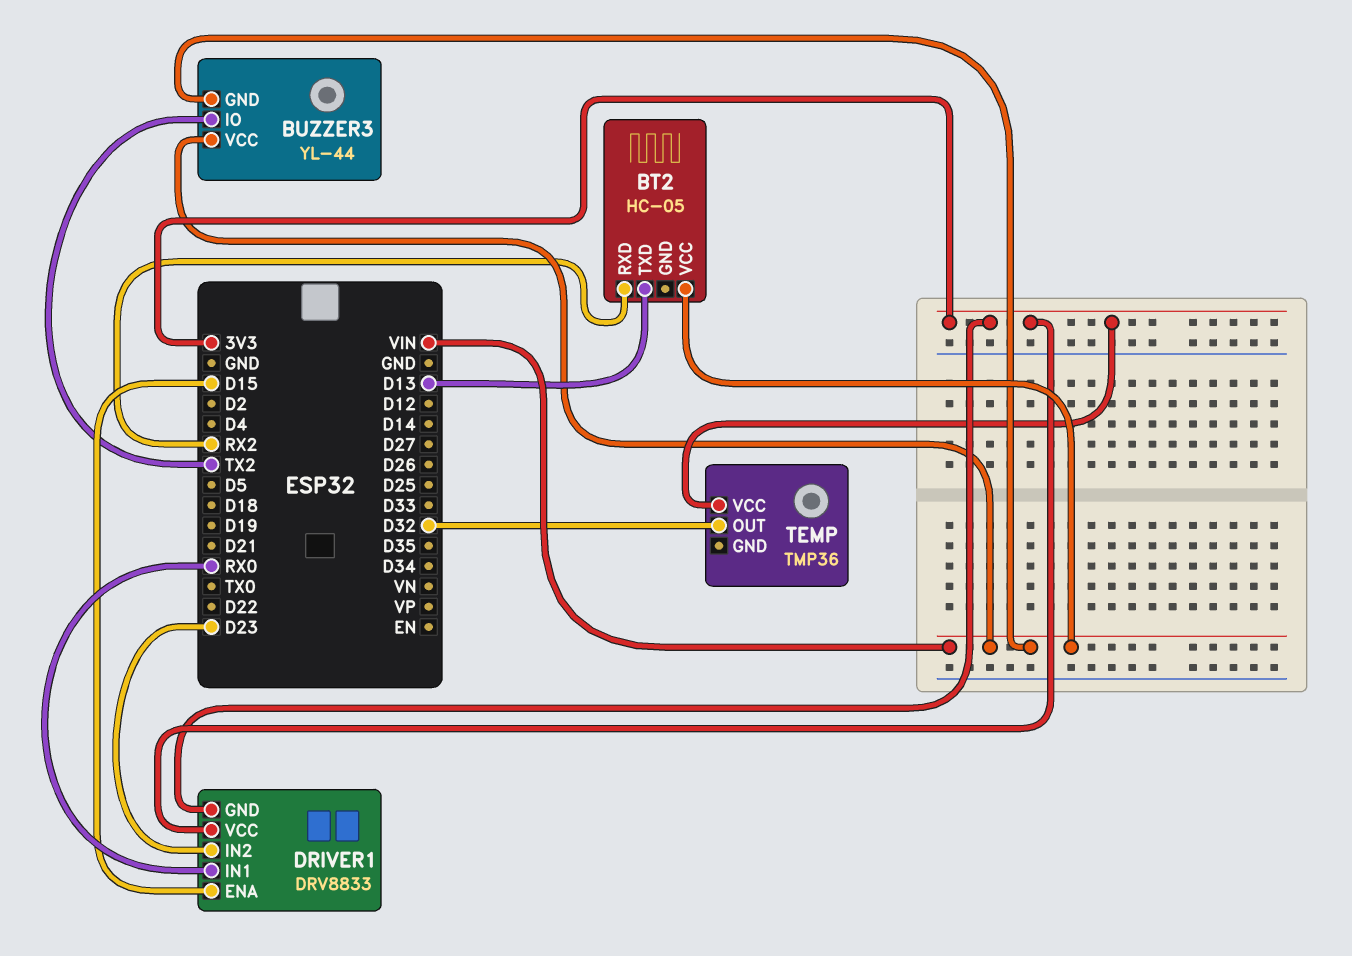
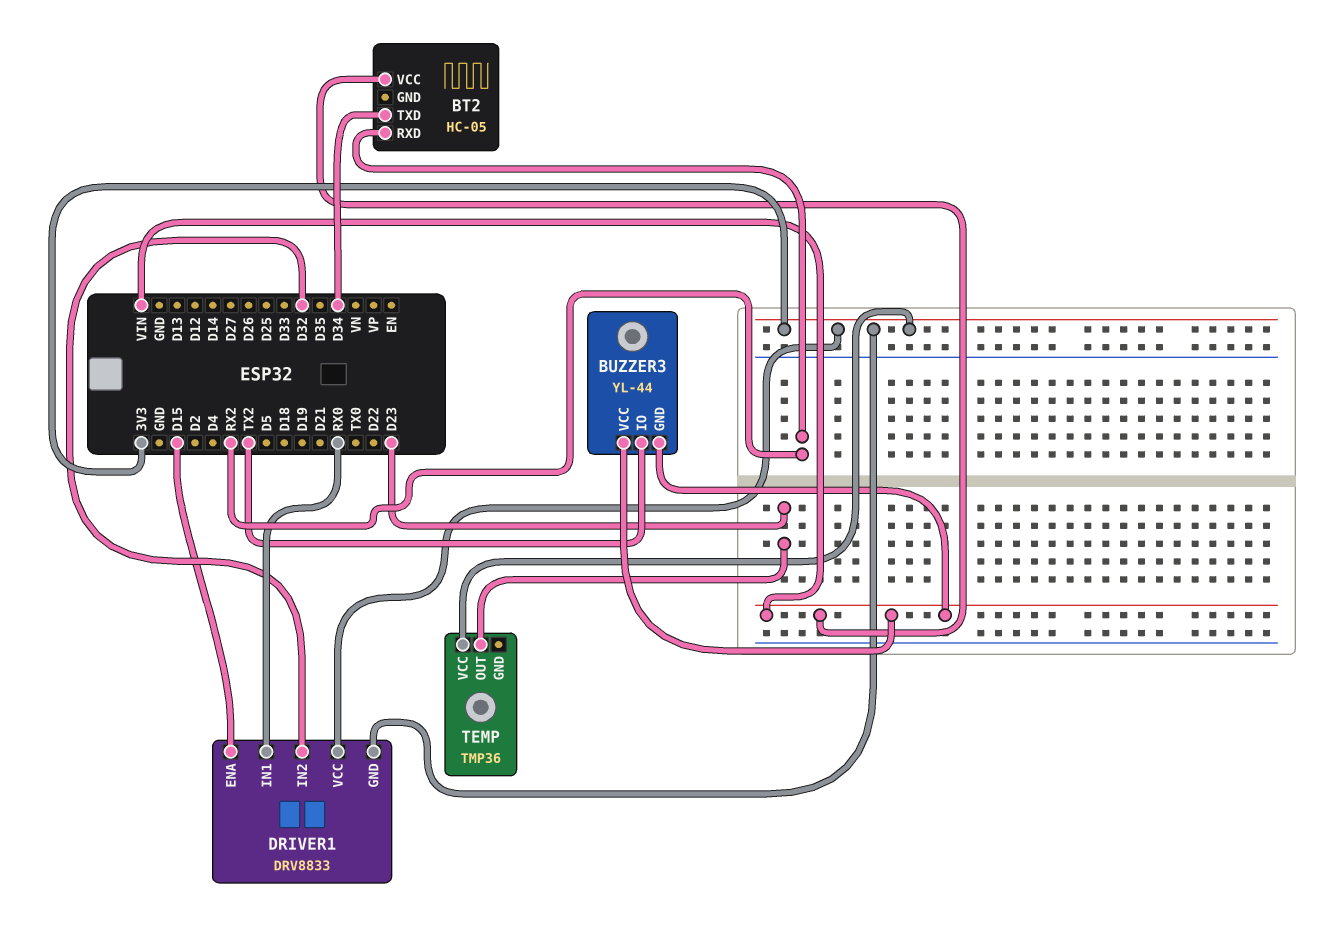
BT2 pin TXD: D13 -> D34
DRIVER1 pin IN2: D23 -> D32
TEMP pin OUT: D32 -> D23

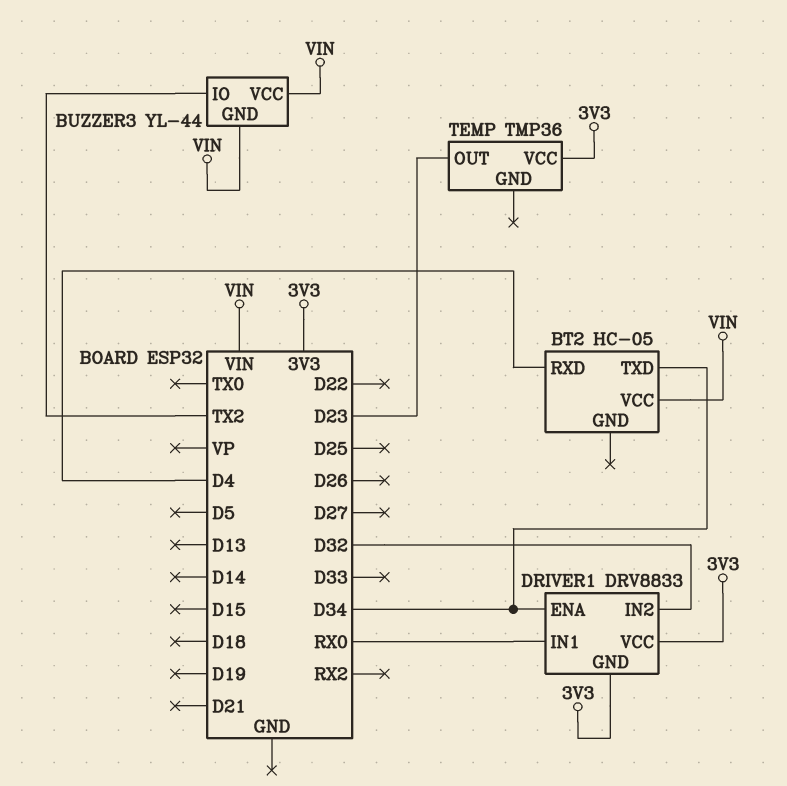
BT2 pin RXD: RX2 -> D4
DRIVER1 pin ENA: D15 -> D34

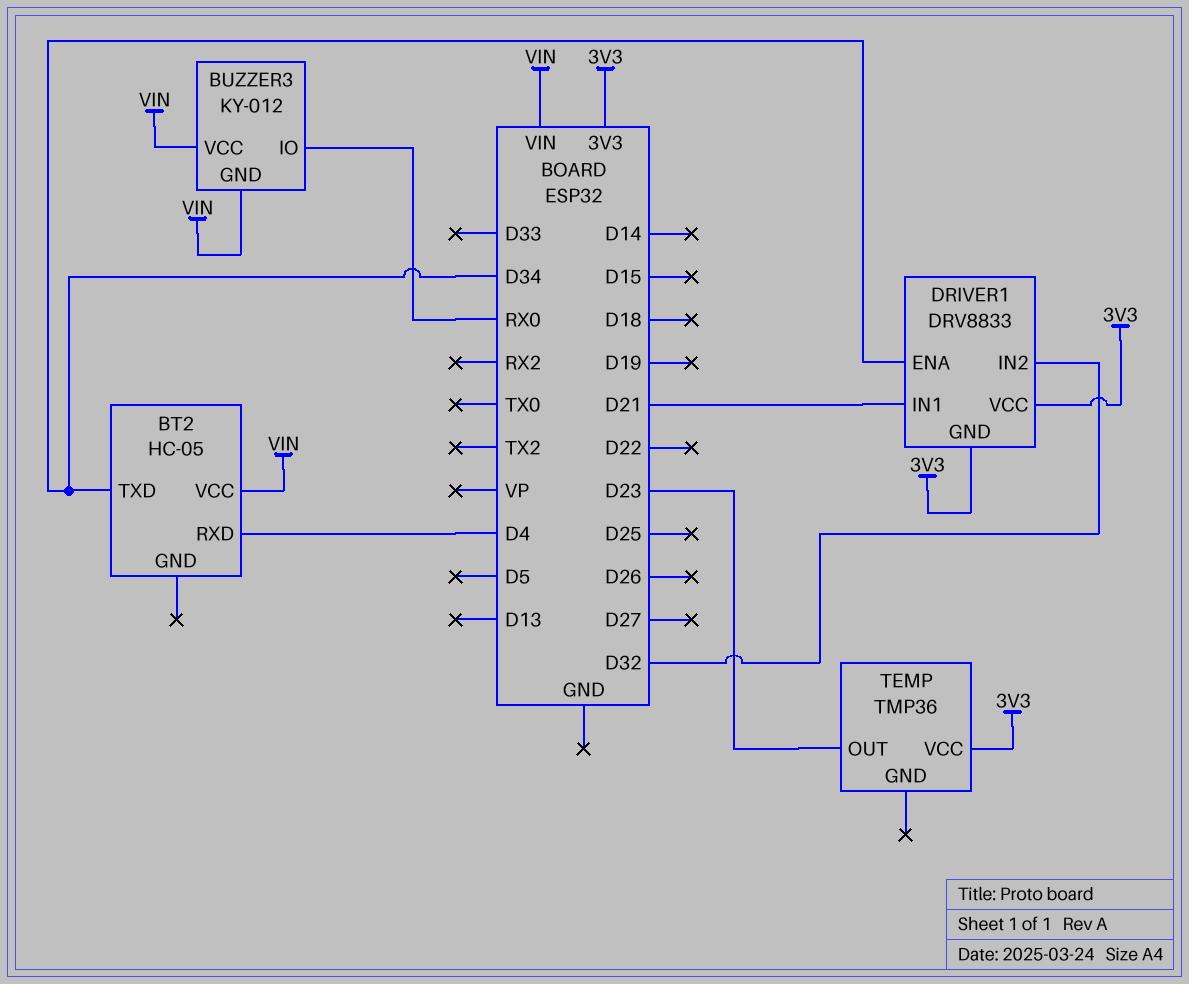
BUZZER3: YL-44 -> KY-012
BUZZER3 pin IO: TX2 -> RX0
DRIVER1 pin IN1: RX0 -> D21

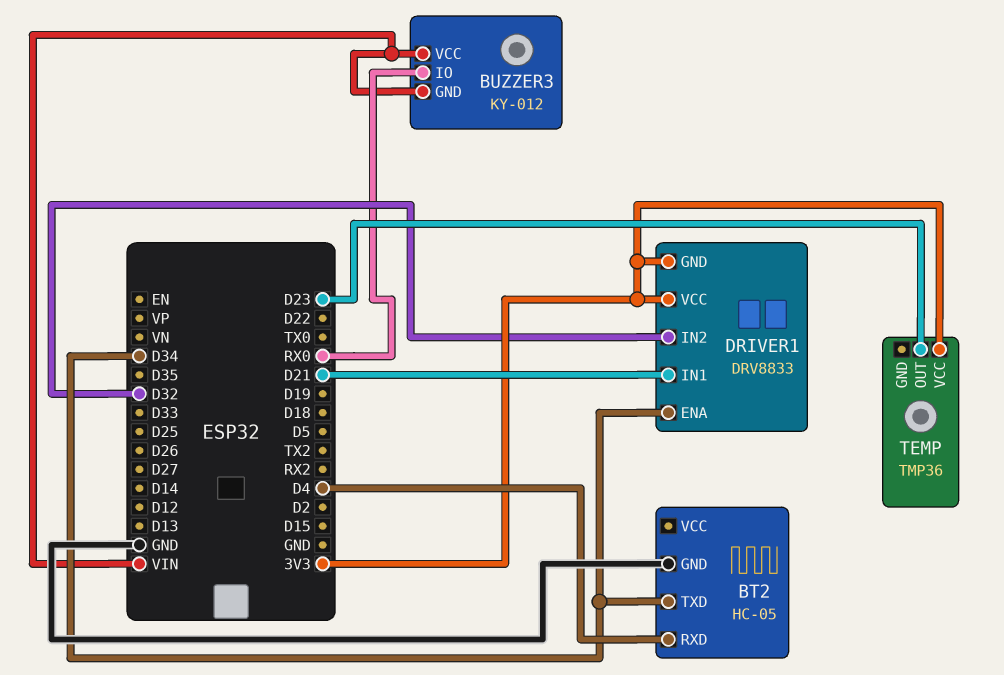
BT2 pin GND: none -> GND
BT2 pin VCC: VIN -> none

